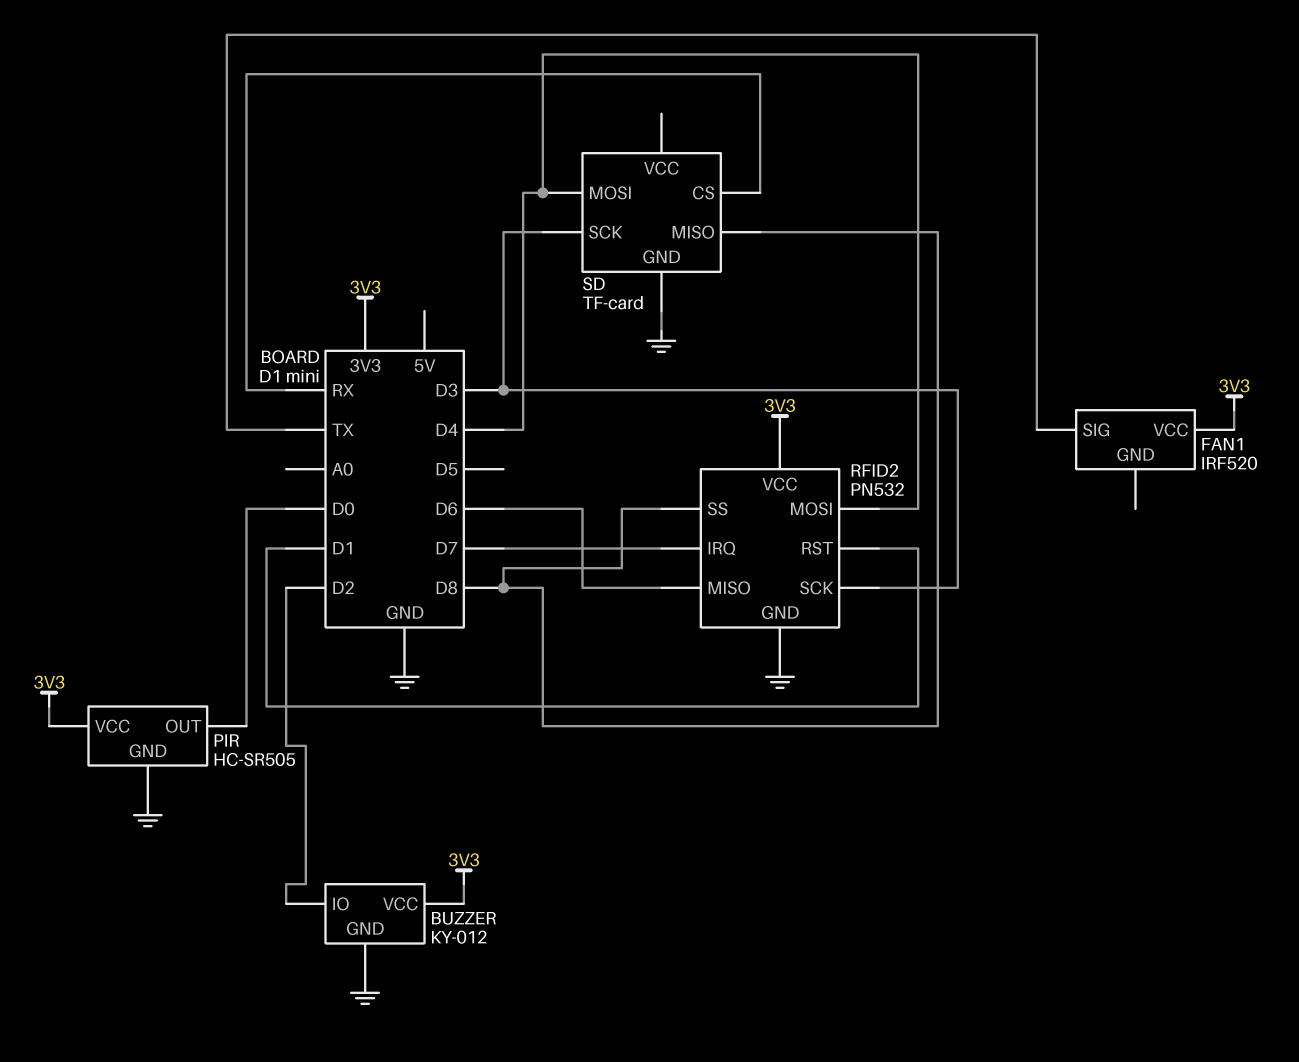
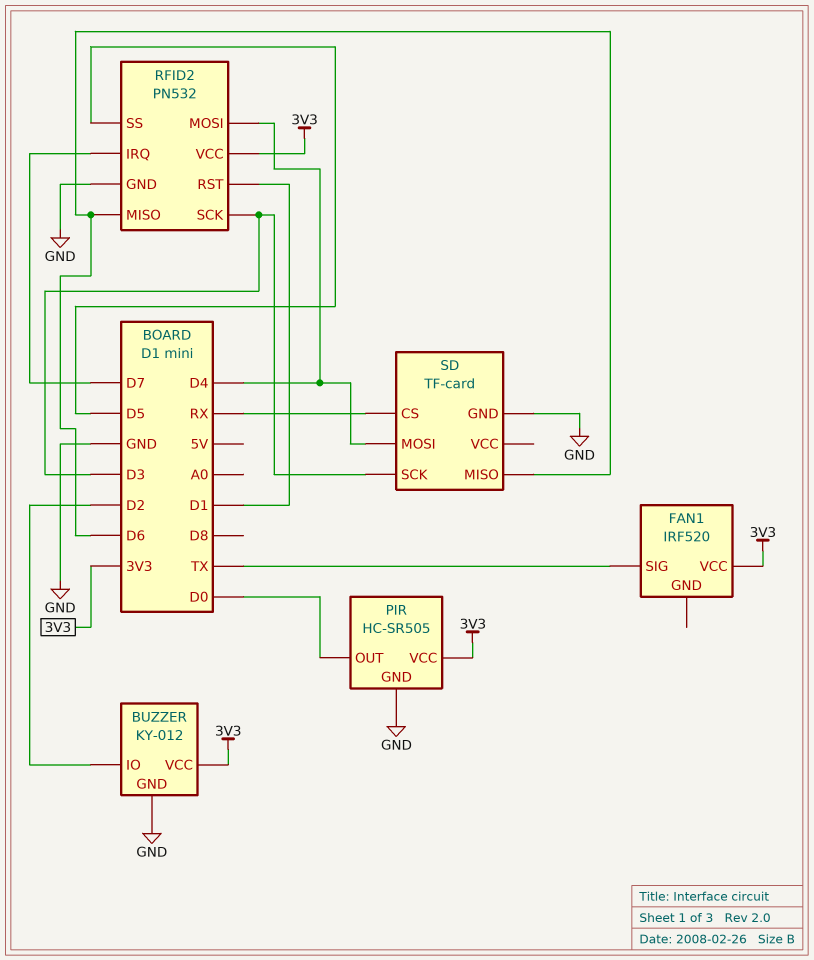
RFID2 pin SS: D8 -> D5
SD pin MISO: D8 -> D6

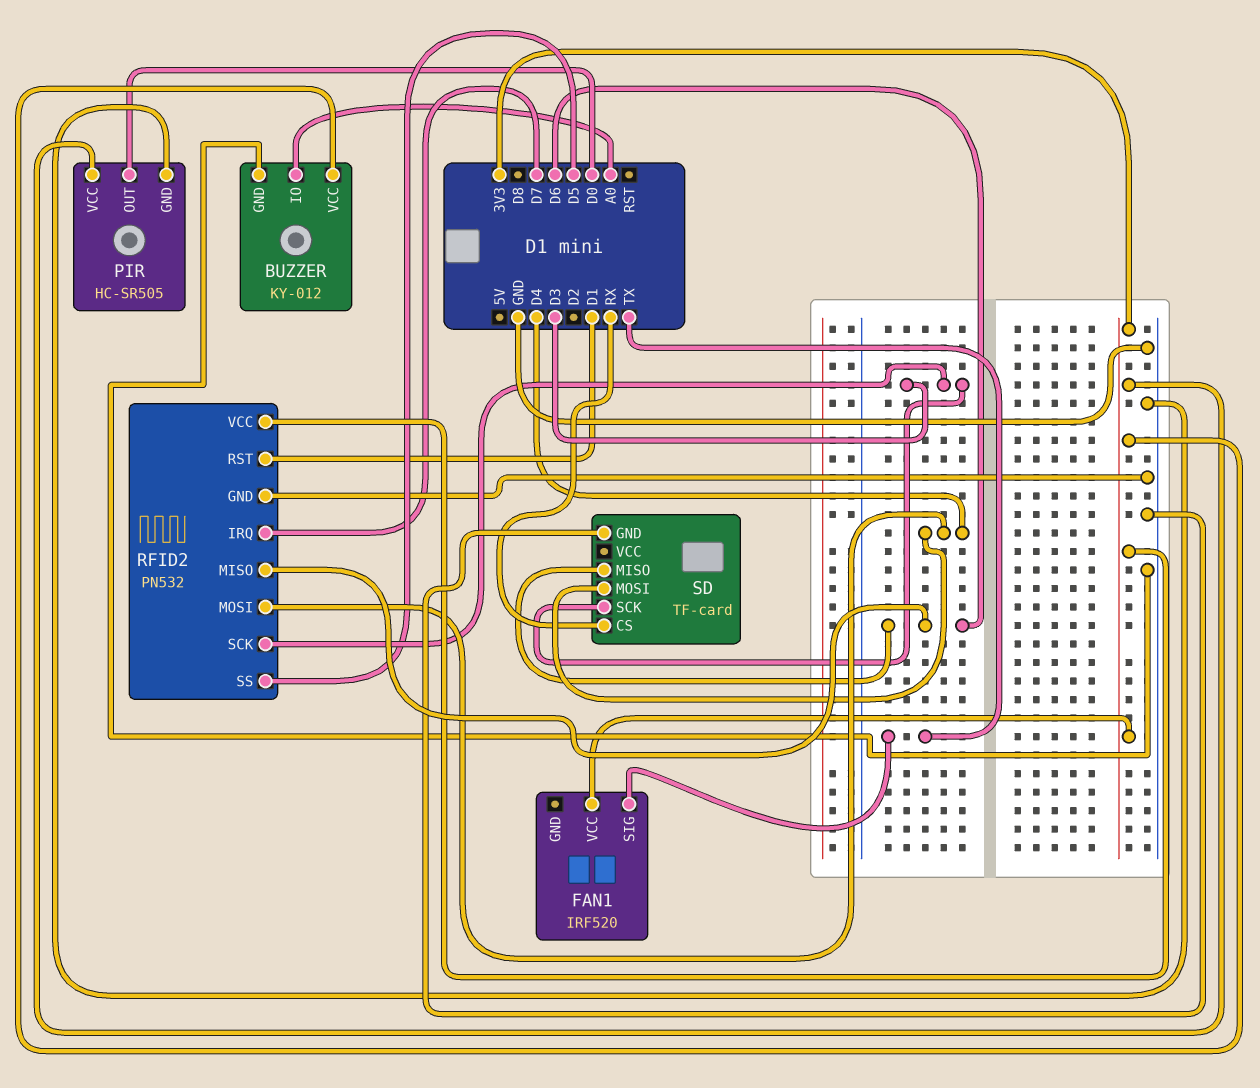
BUZZER pin IO: D2 -> A0

